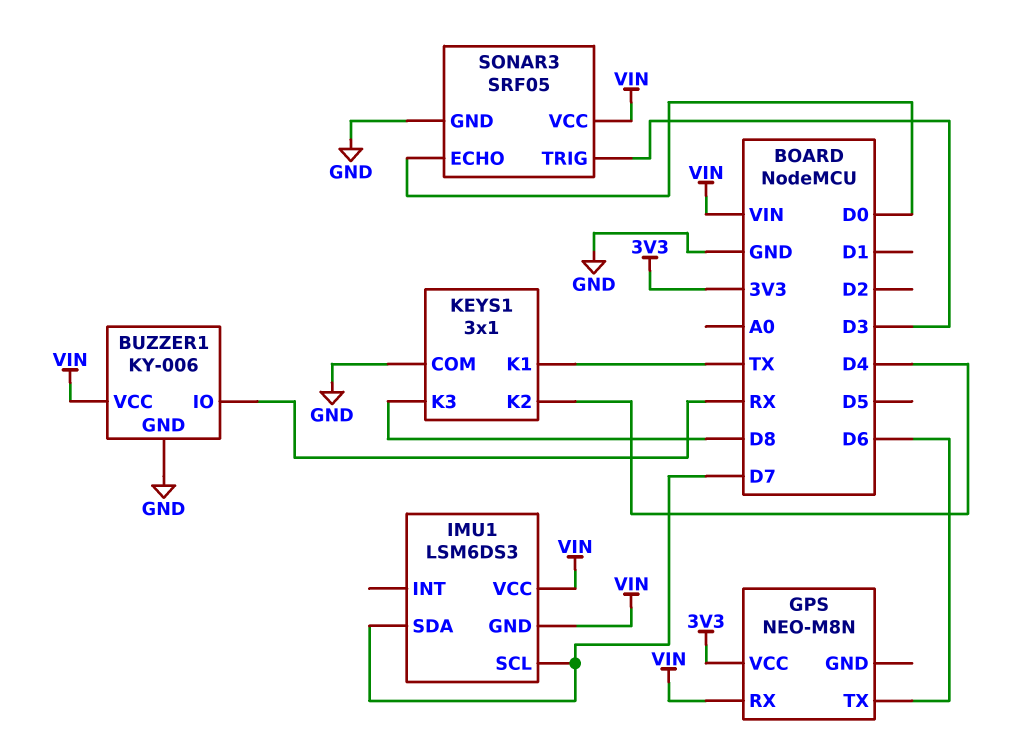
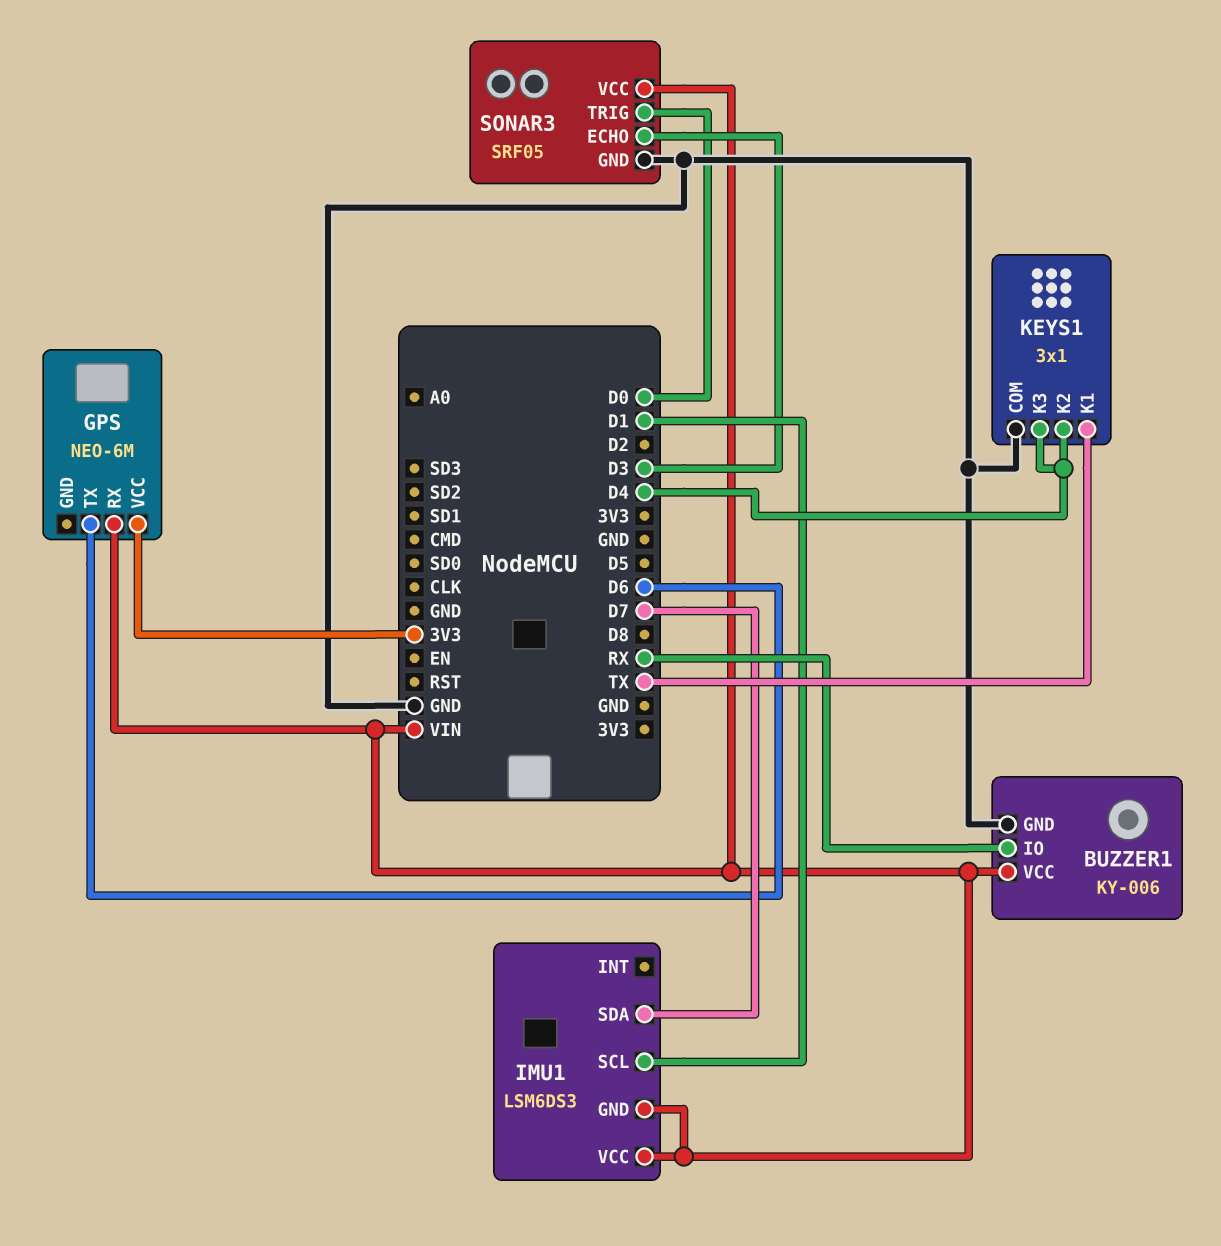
GPS: NEO-M8N -> NEO-6M
IMU1 pin SCL: D7 -> D1
KEYS1 pin K3: D8 -> D4
SONAR3 pin ECHO: D0 -> D3
SONAR3 pin TRIG: D3 -> D0

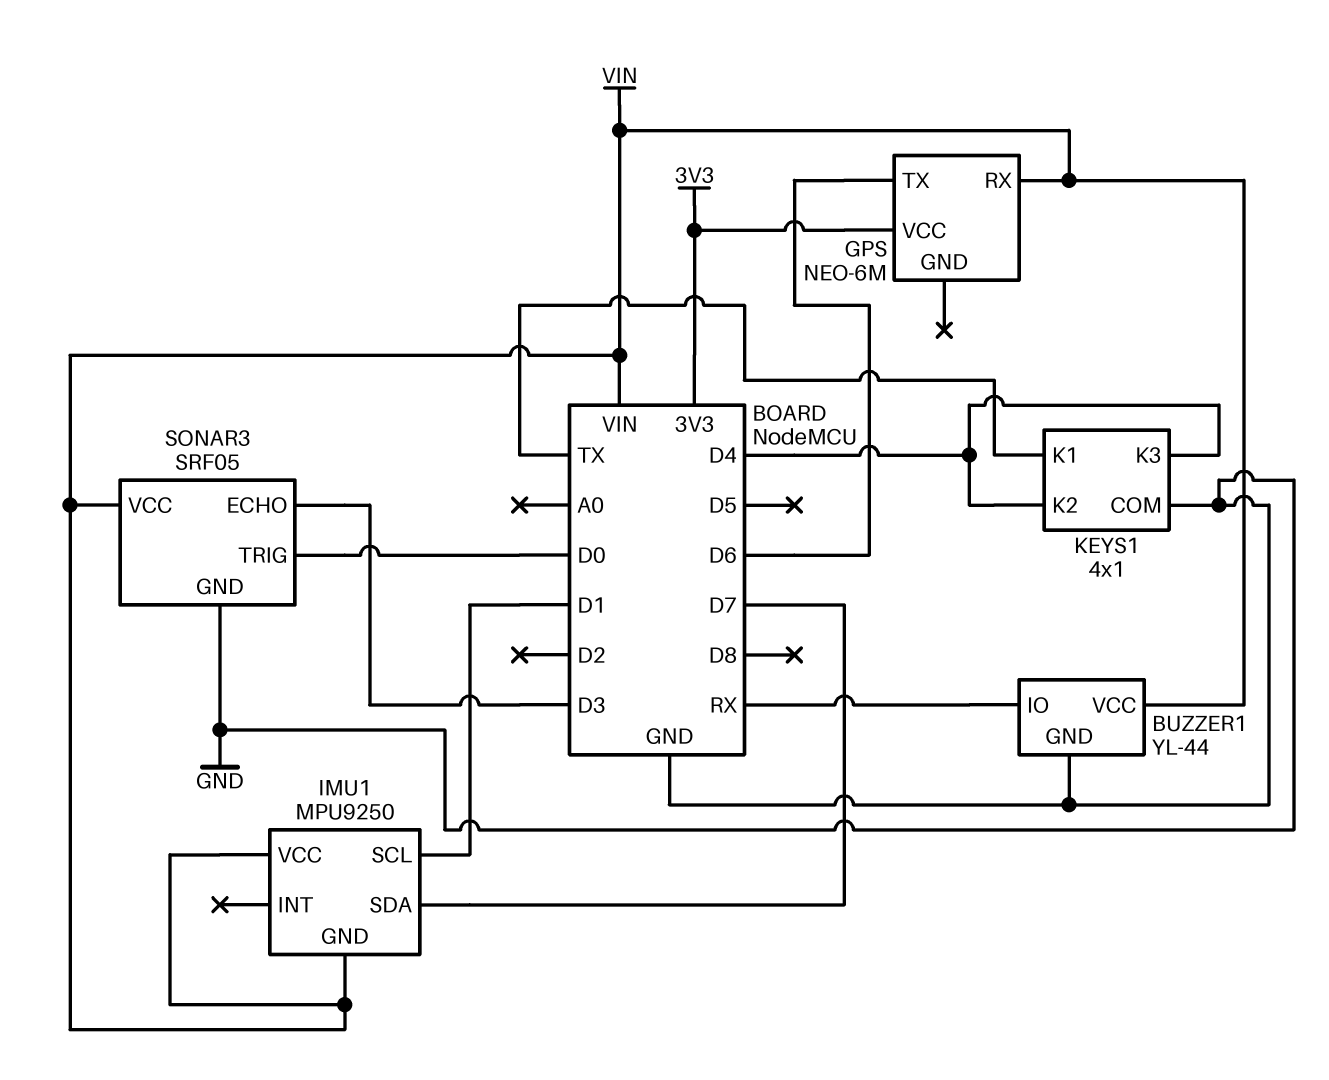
BUZZER1: KY-006 -> YL-44
IMU1: LSM6DS3 -> MPU9250
KEYS1: 3x1 -> 4x1

